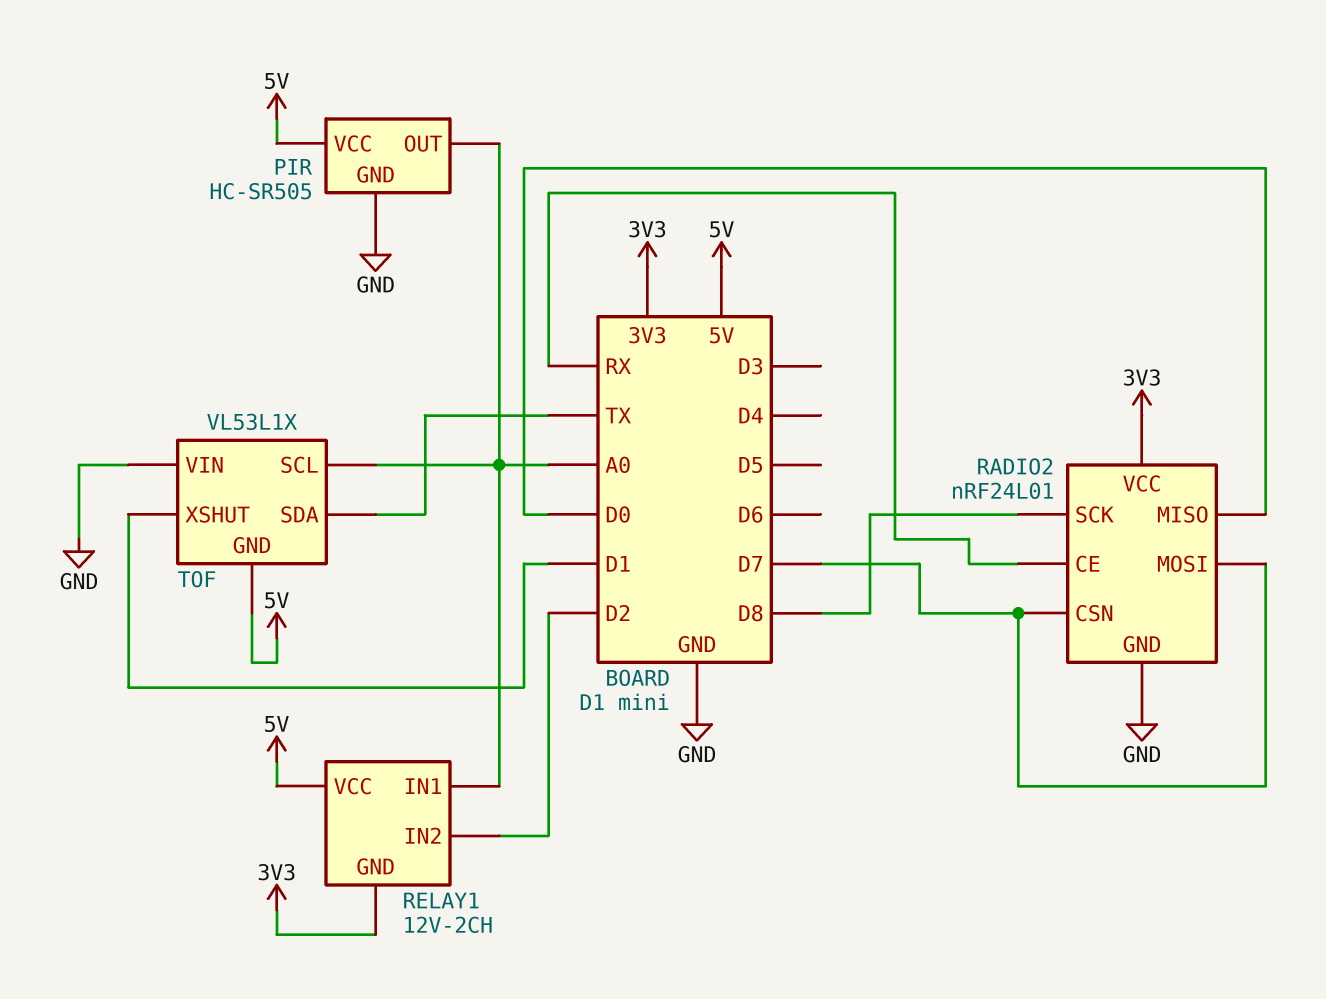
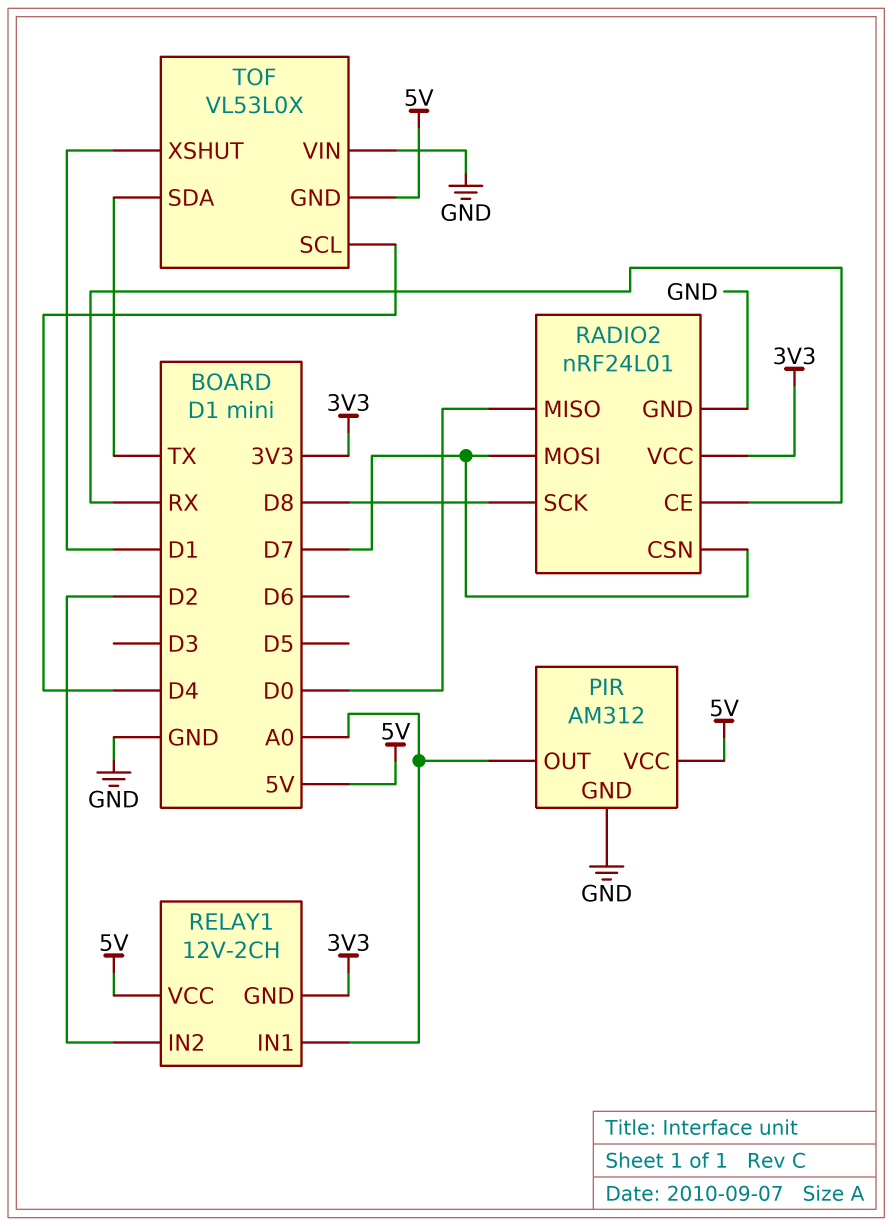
PIR: HC-SR505 -> AM312
TOF: VL53L1X -> VL53L0X
TOF pin SCL: A0 -> D4

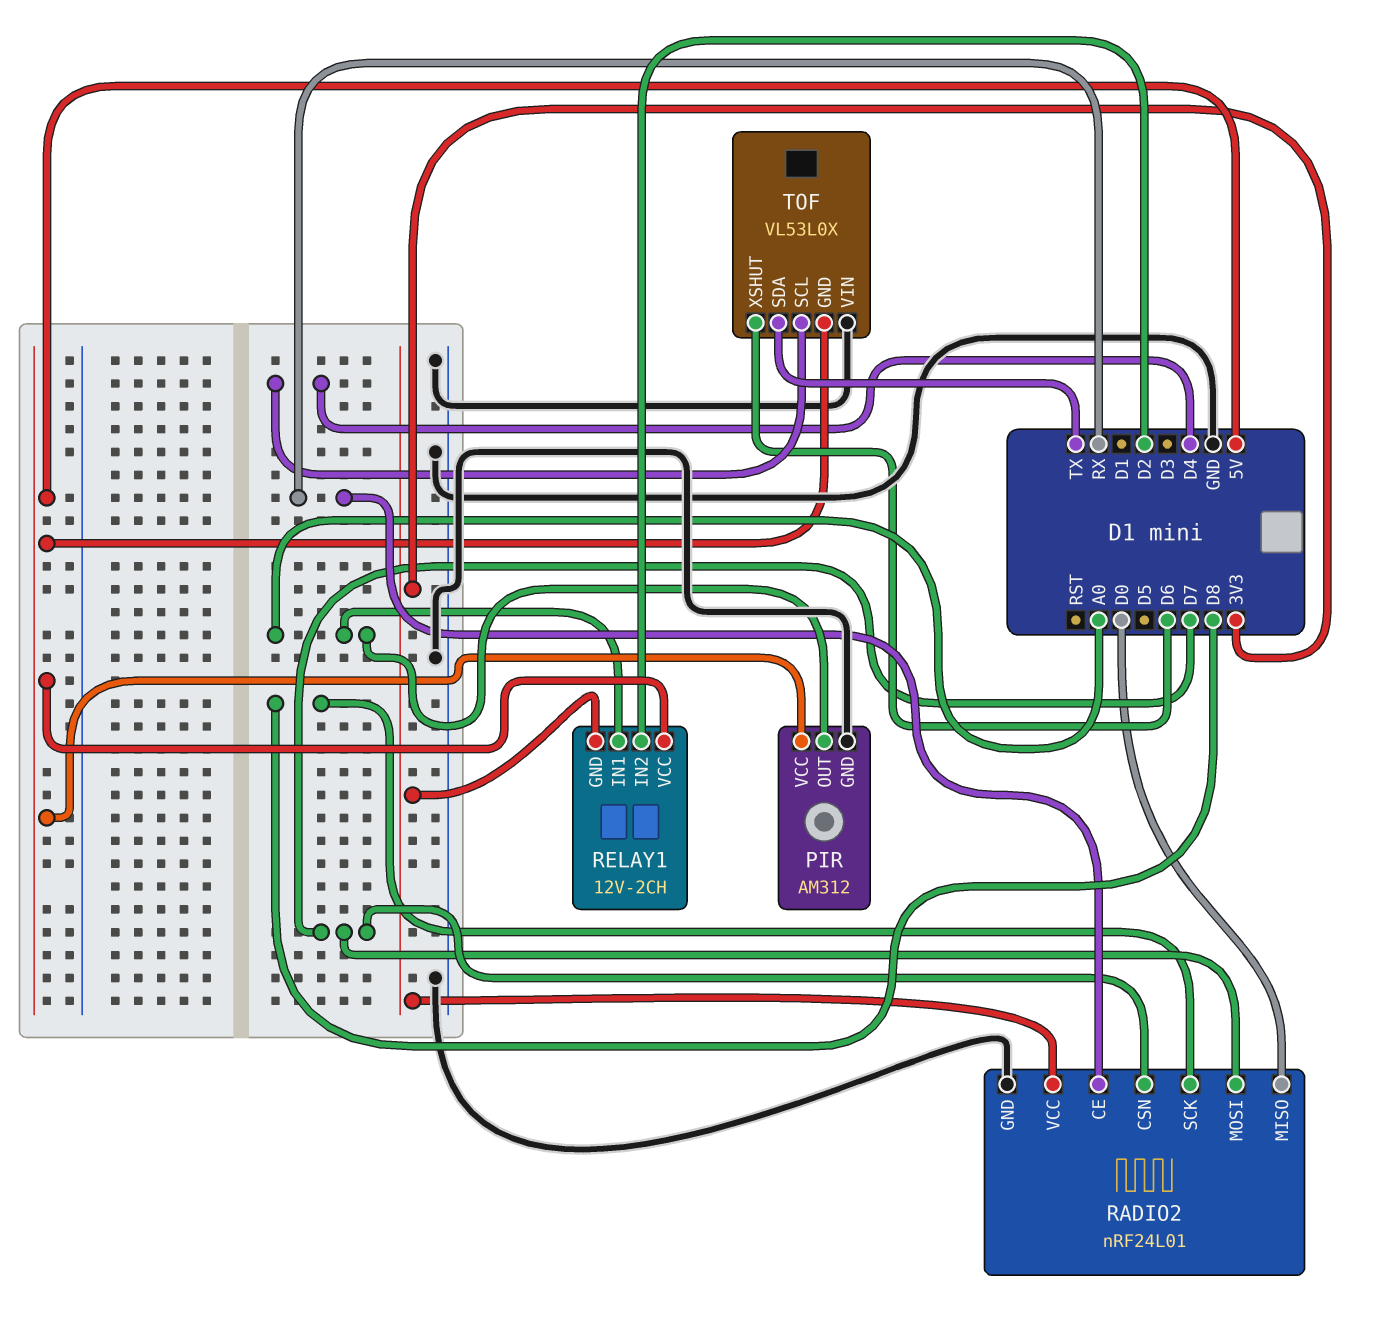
TOF pin XSHUT: D1 -> D6

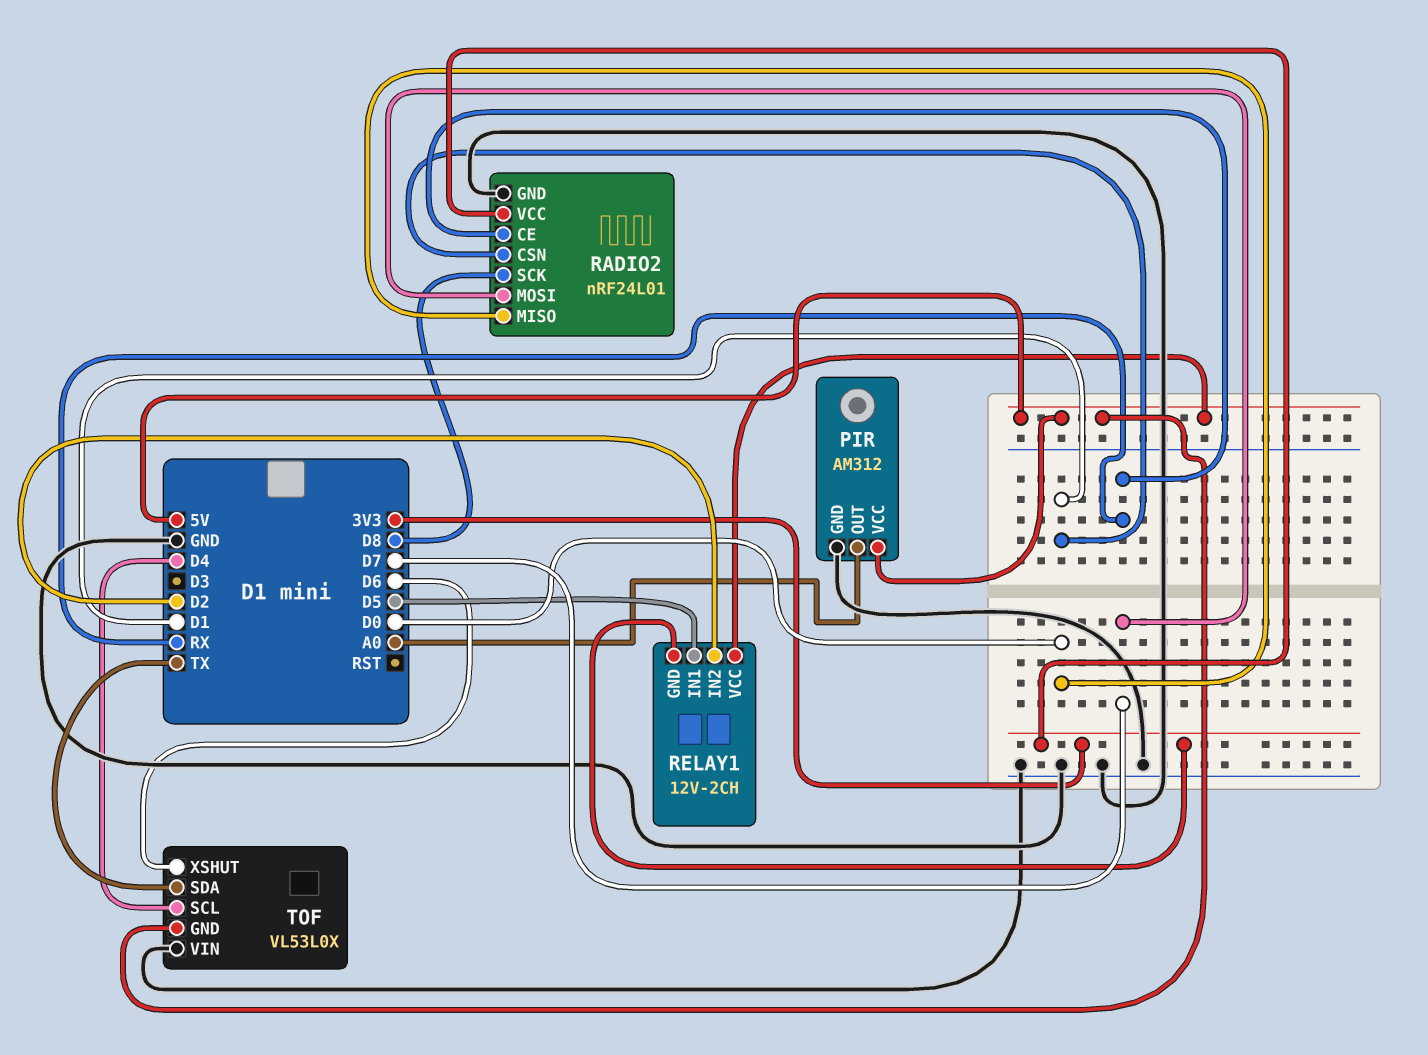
RADIO2 pin CSN: D7 -> D1
RELAY1 pin IN1: A0 -> D5

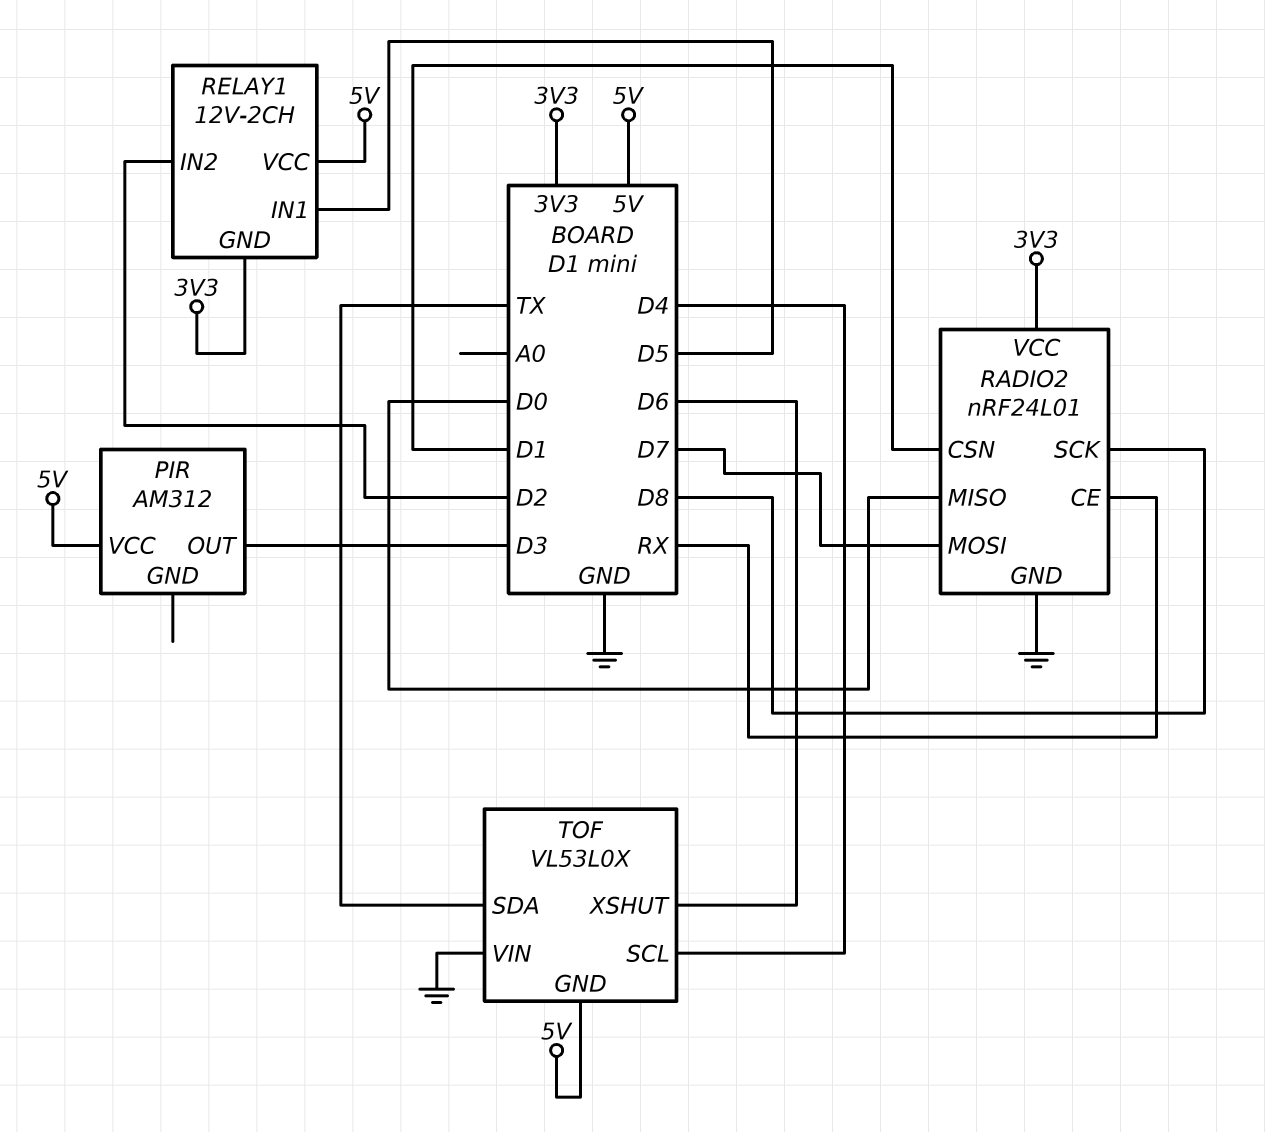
PIR pin GND: GND -> none
PIR pin OUT: A0 -> D3

